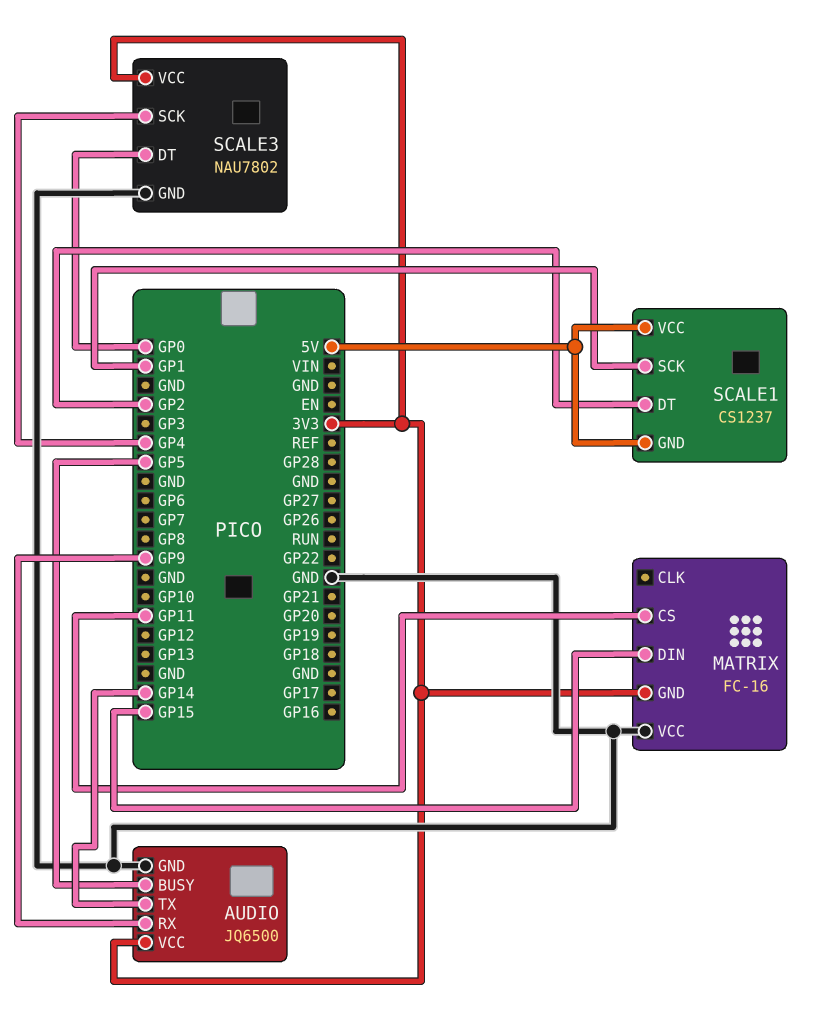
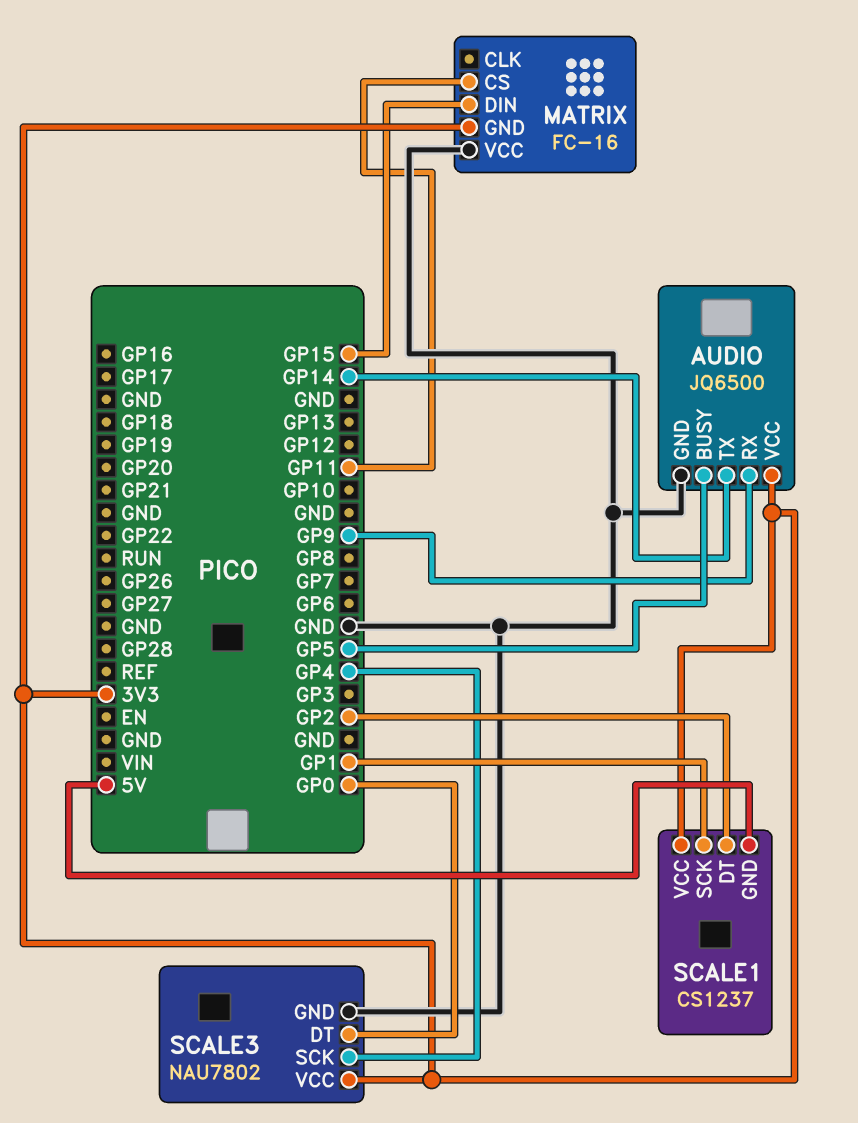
SCALE1 pin VCC: 5V -> 3V3

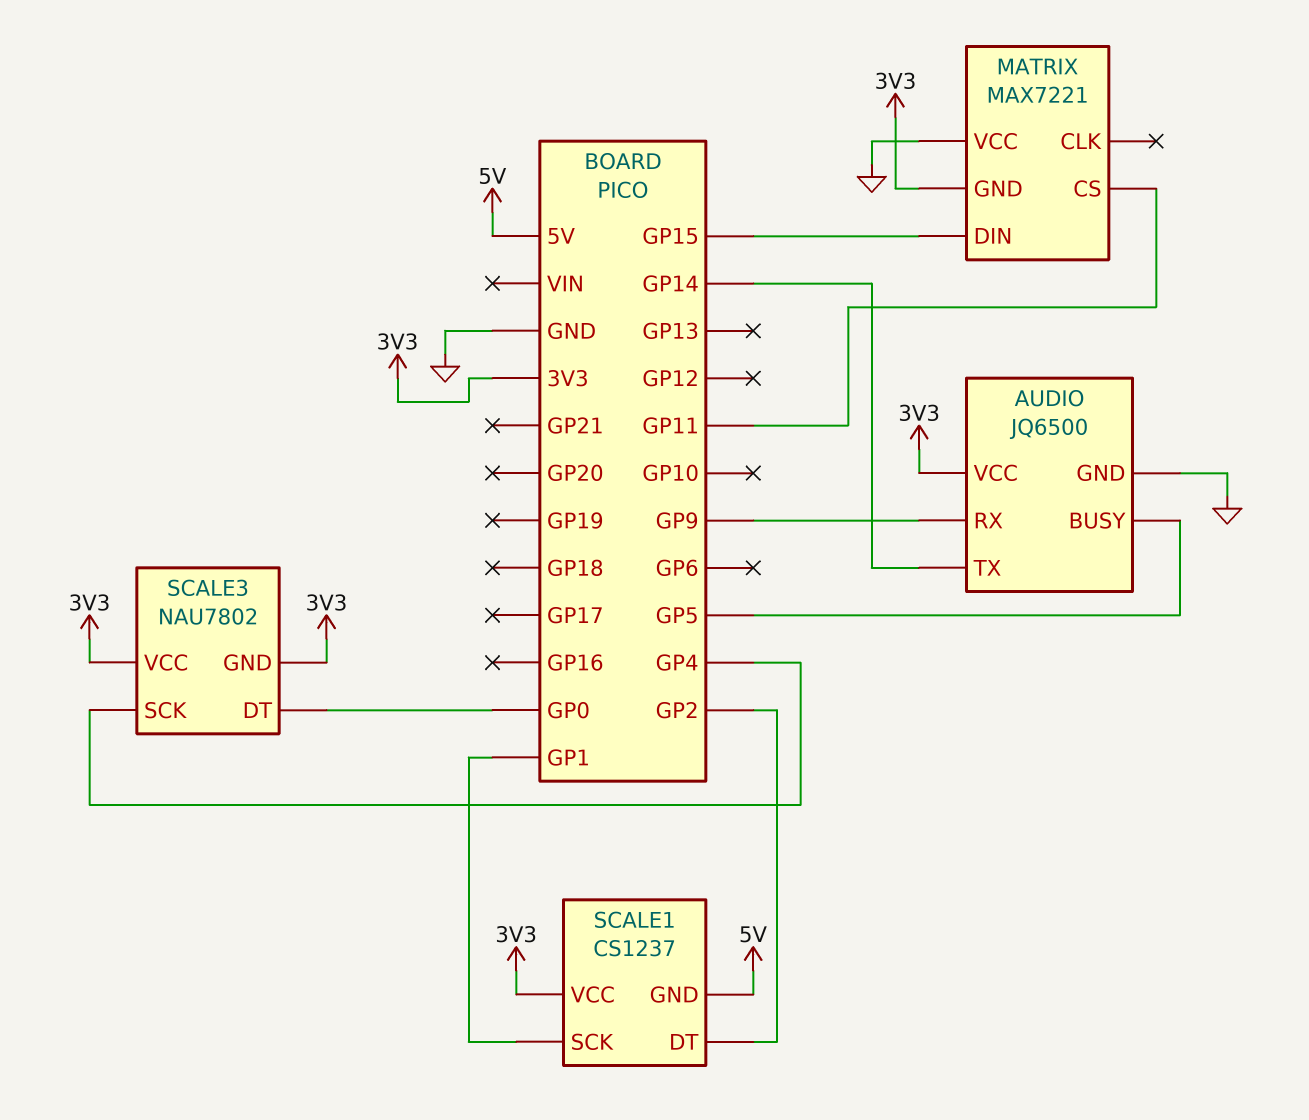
MATRIX: FC-16 -> MAX7221
SCALE3 pin GND: GND -> 3V3

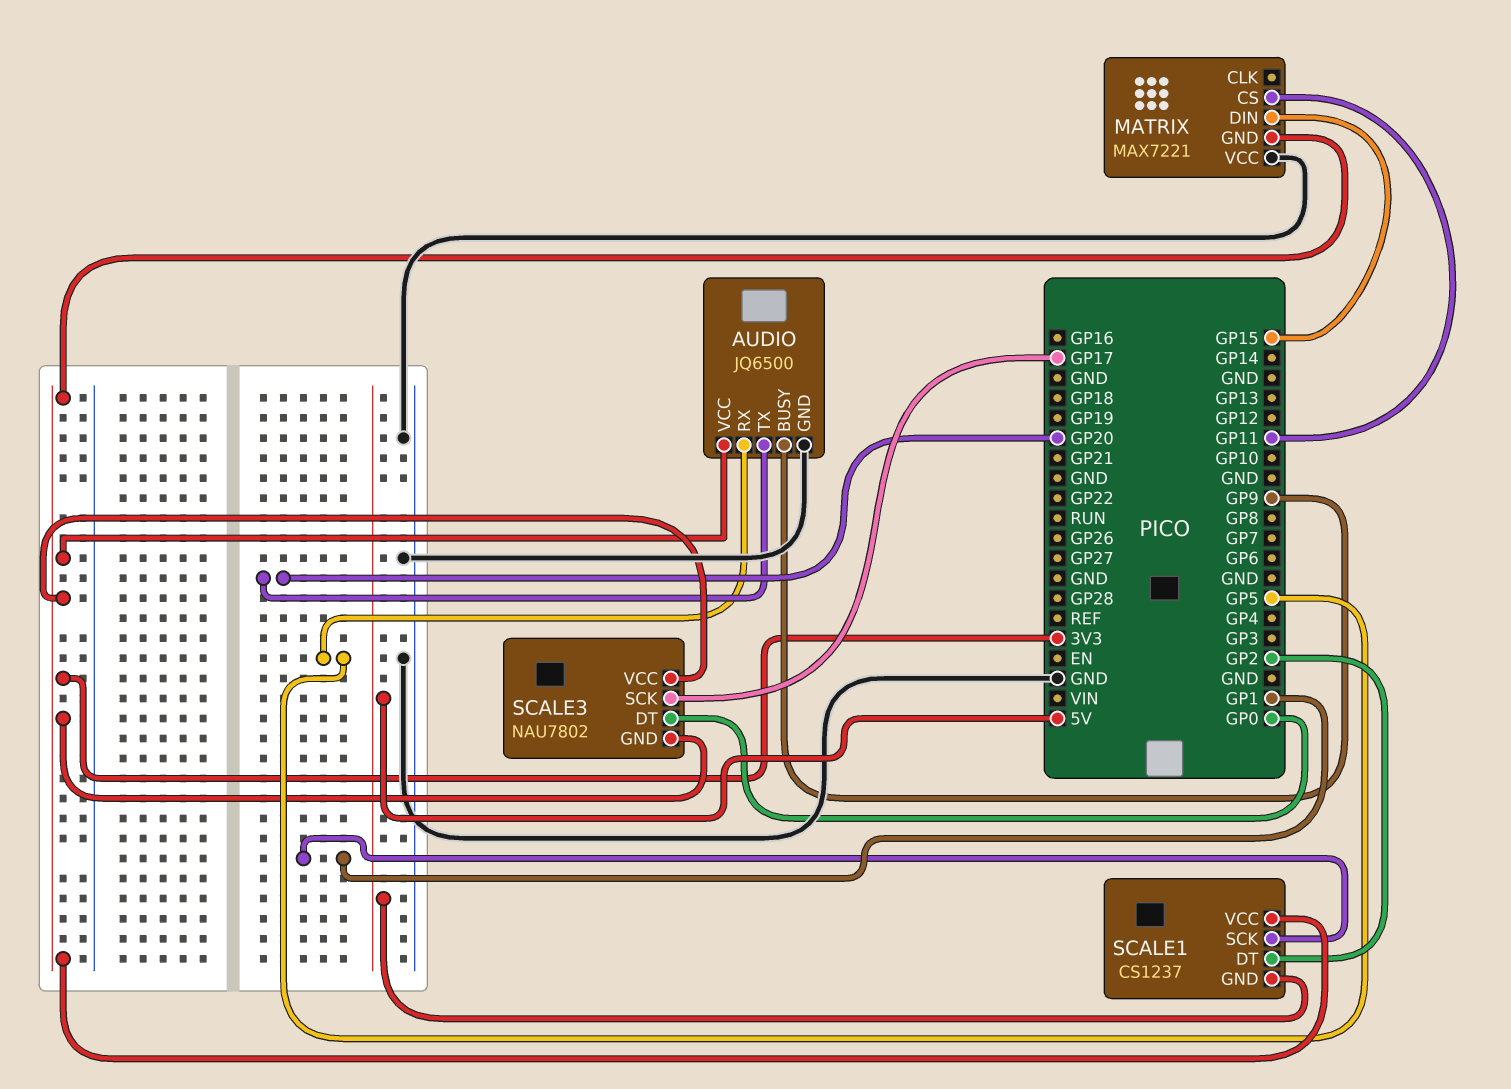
AUDIO pin BUSY: GP5 -> GP9
AUDIO pin RX: GP9 -> GP5
AUDIO pin TX: GP14 -> GP20
SCALE3 pin SCK: GP4 -> GP17

